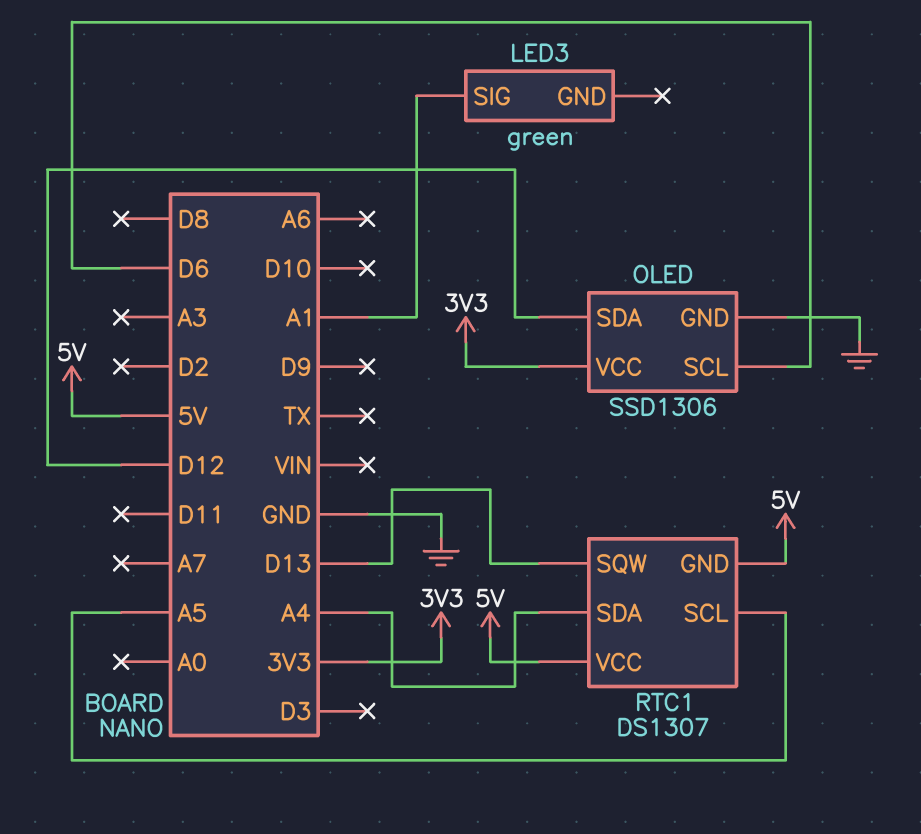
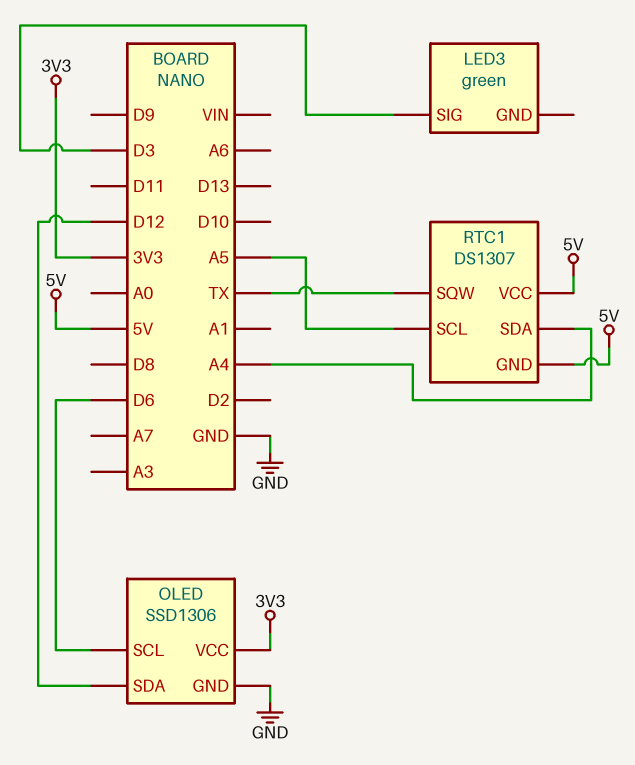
LED3 pin SIG: A1 -> D3
RTC1 pin SQW: D13 -> TX

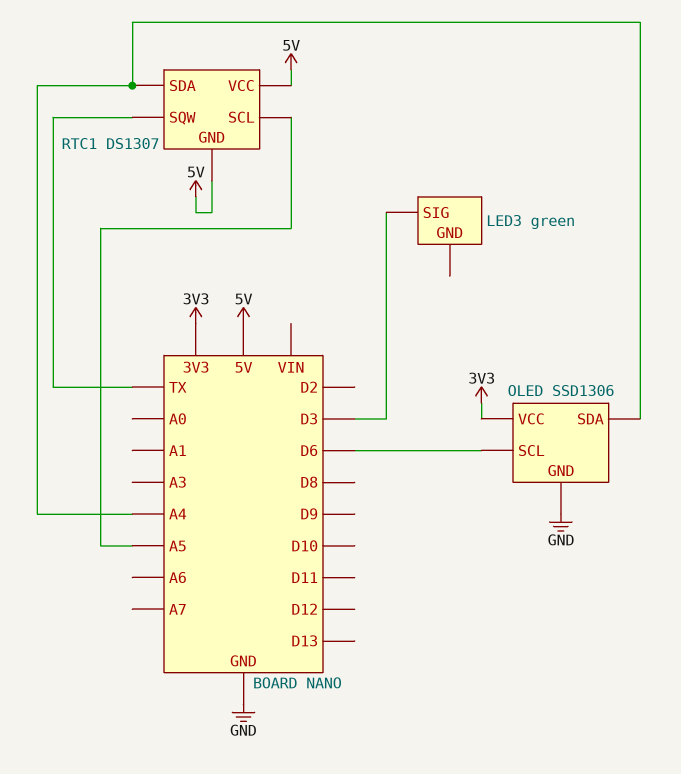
OLED pin SDA: D12 -> A4

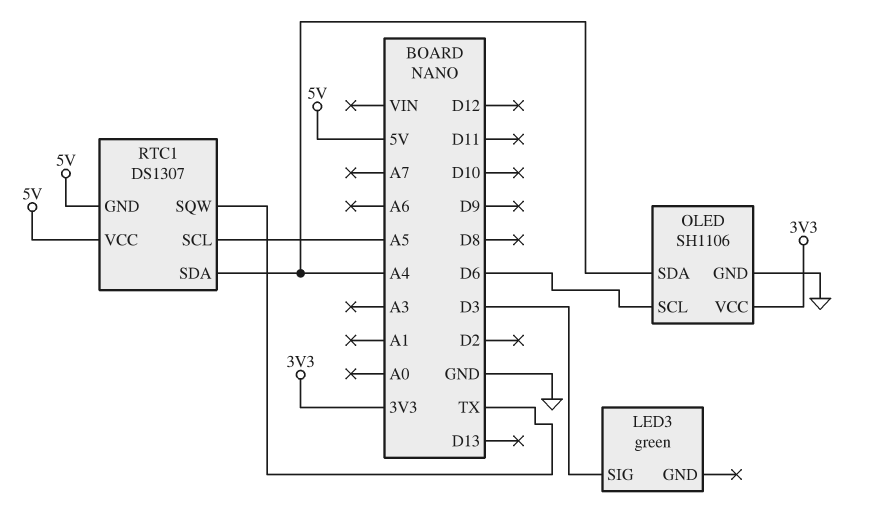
OLED: SSD1306 -> SH1106

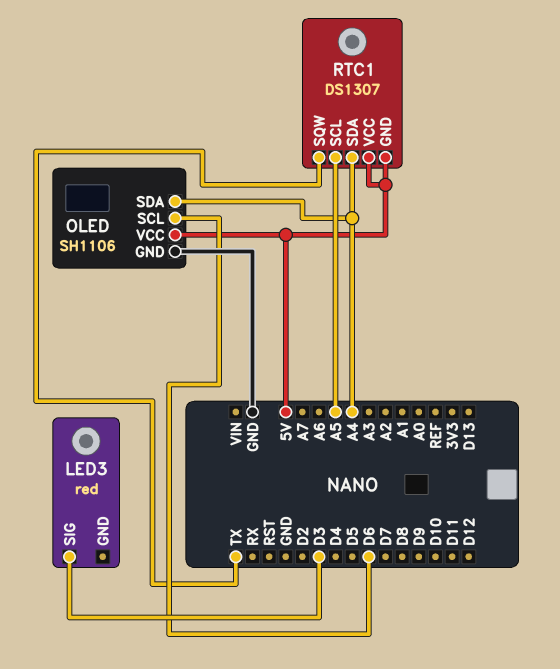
LED3: green -> red
OLED pin VCC: 3V3 -> 5V

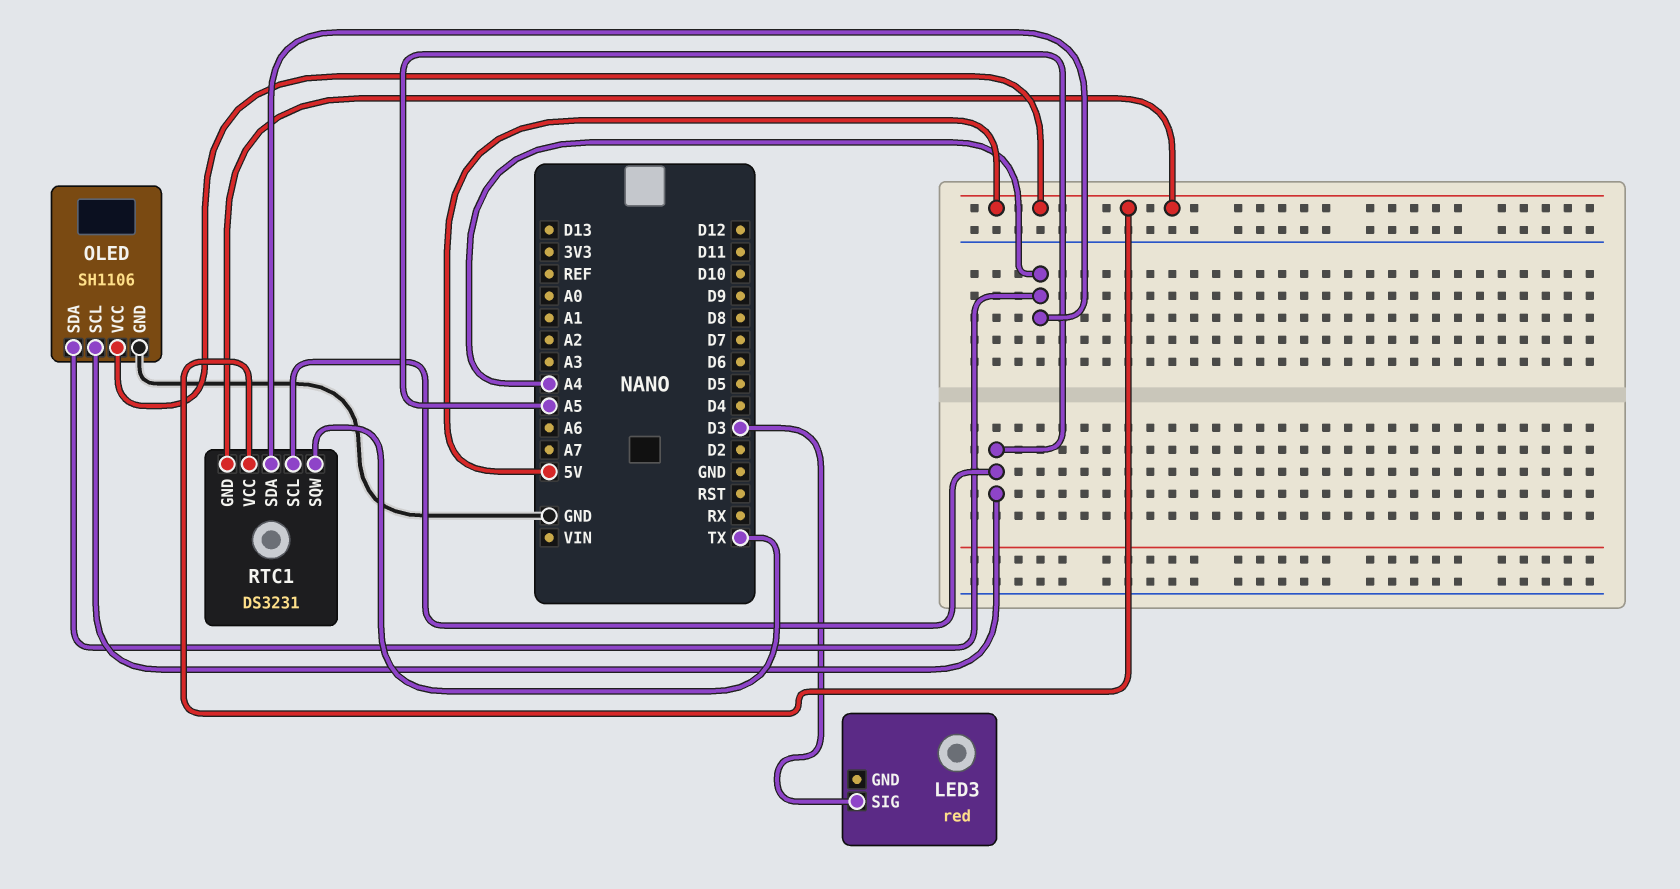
OLED pin SCL: D6 -> A5
RTC1: DS1307 -> DS3231

